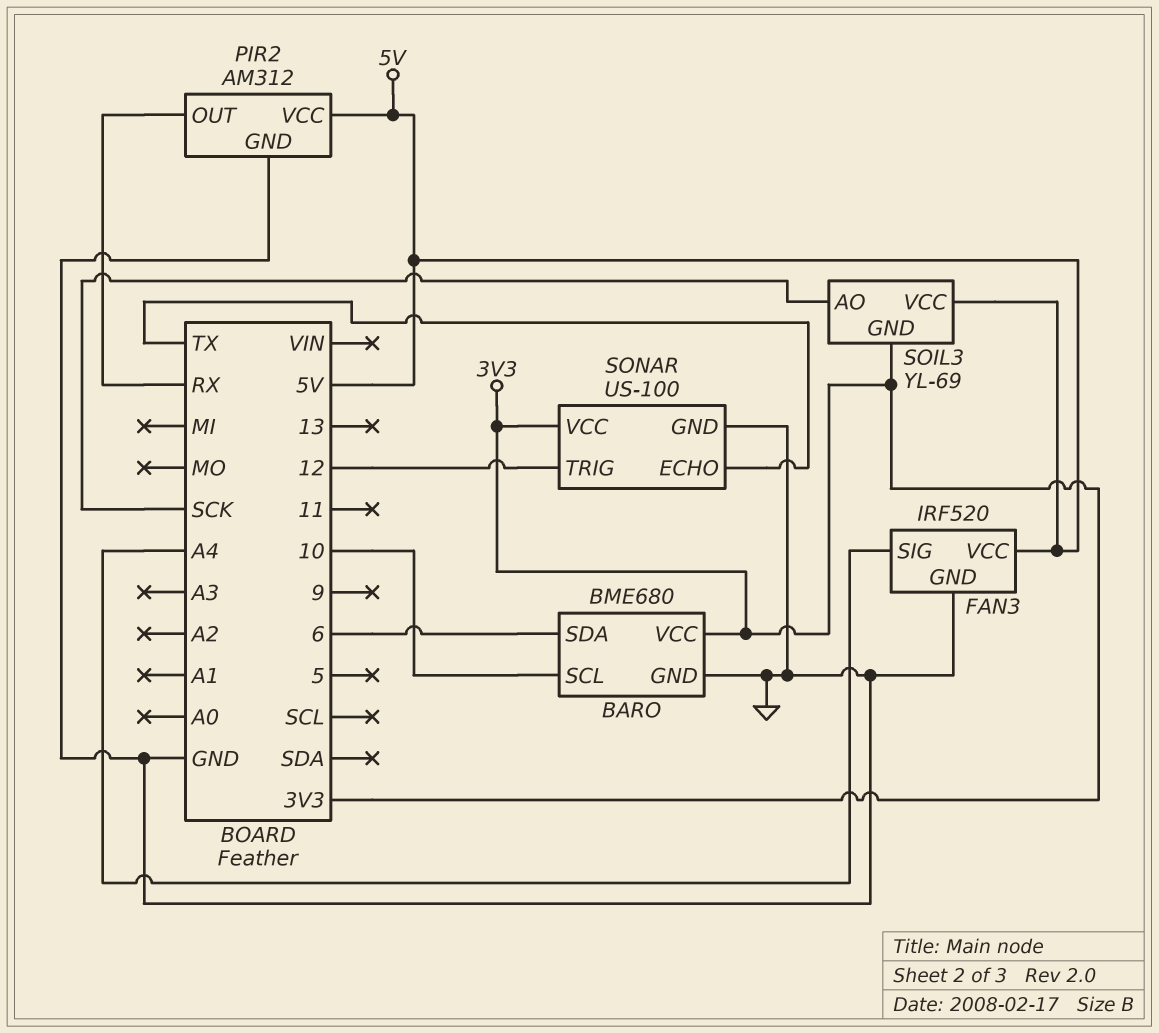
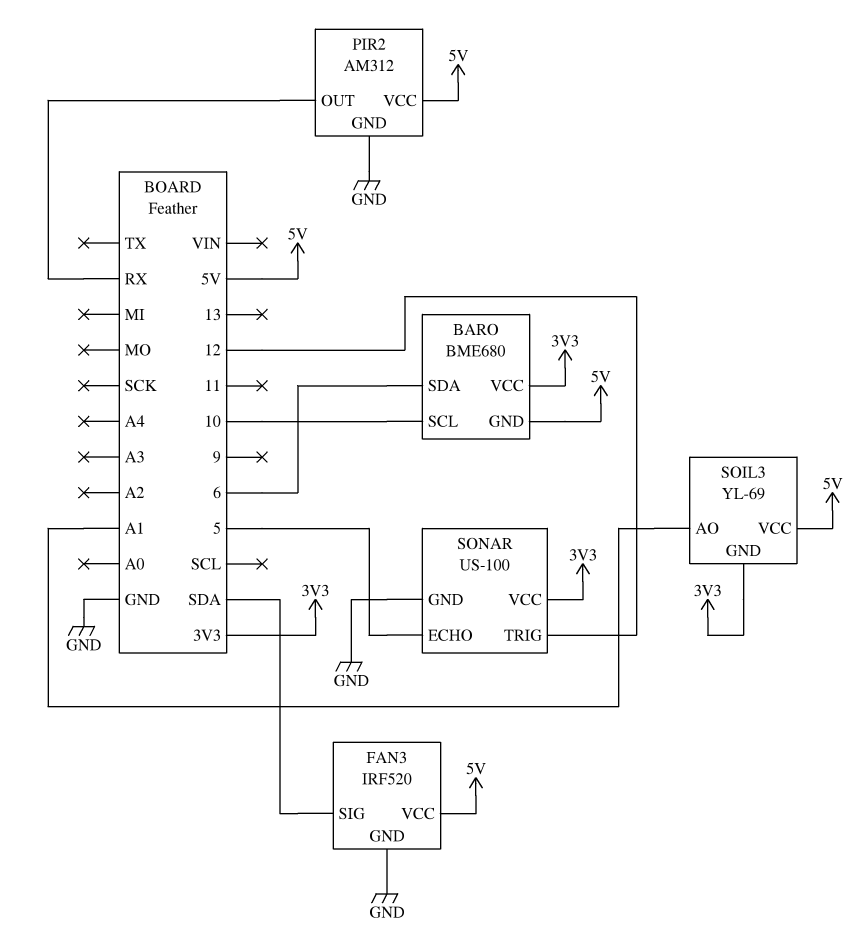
BARO pin GND: GND -> 5V
FAN3 pin SIG: A4 -> SDA
SOIL3 pin AO: SCK -> A1
SONAR pin ECHO: TX -> 5

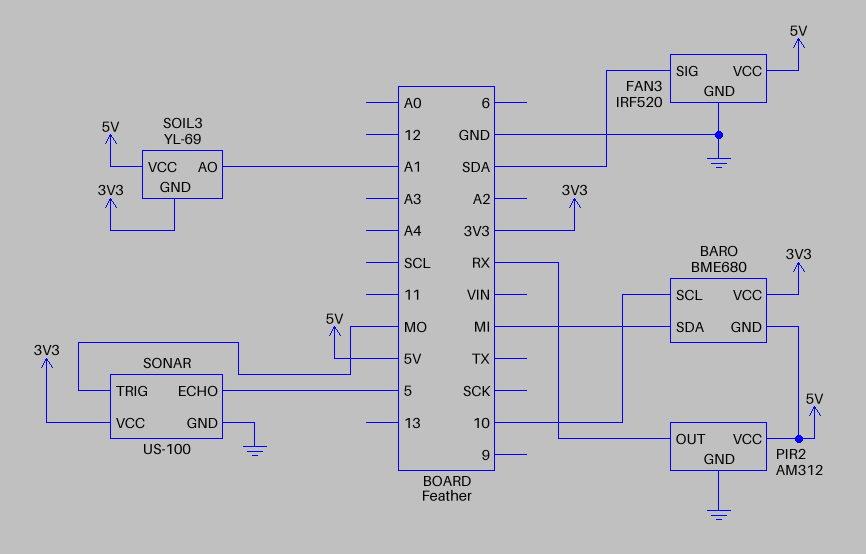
BARO pin SDA: 6 -> MI
SONAR pin TRIG: 12 -> MO

